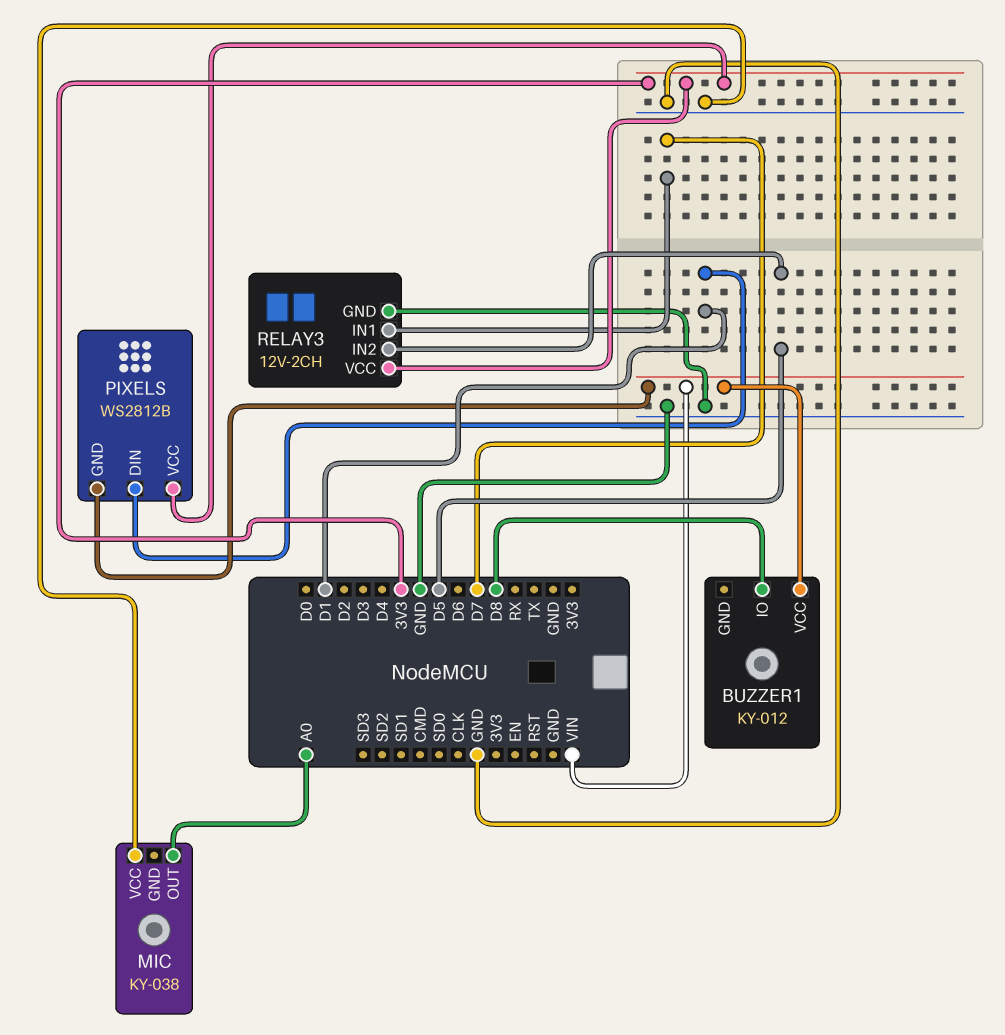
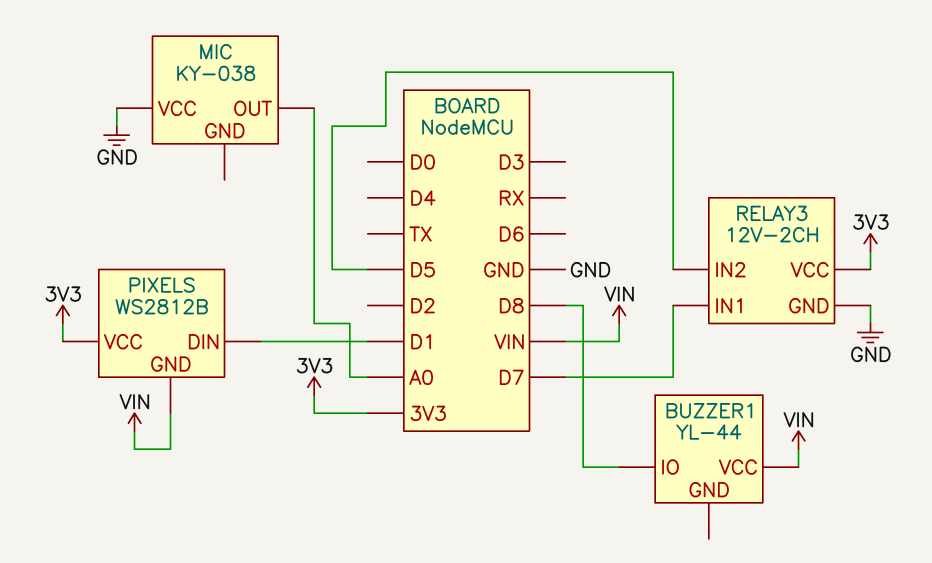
BUZZER1: KY-012 -> YL-44

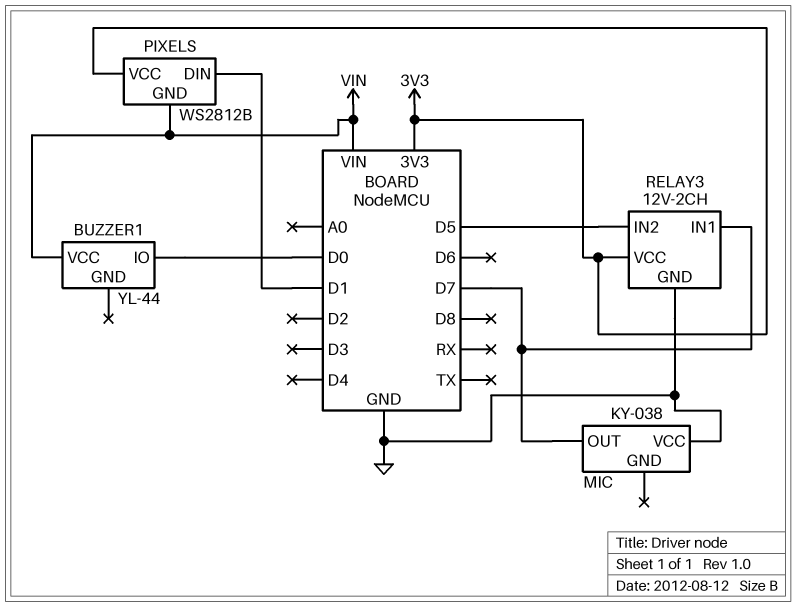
BUZZER1 pin IO: D8 -> D0
MIC pin OUT: A0 -> D7

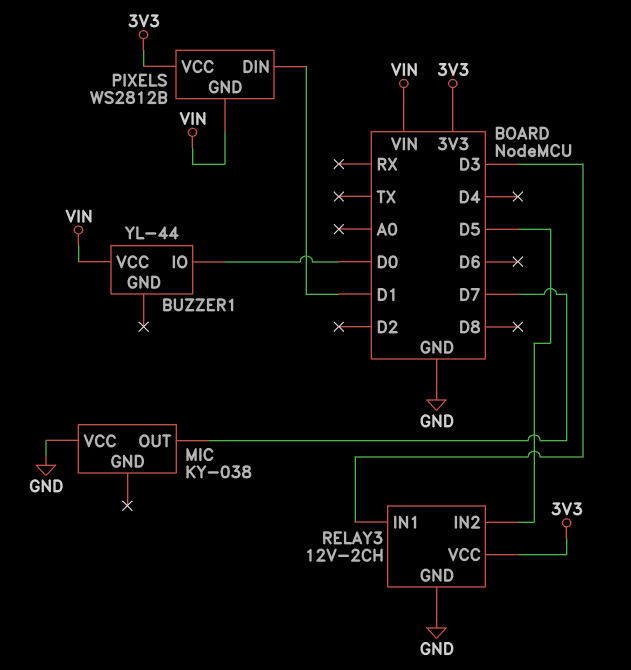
RELAY3 pin IN1: D7 -> D3

